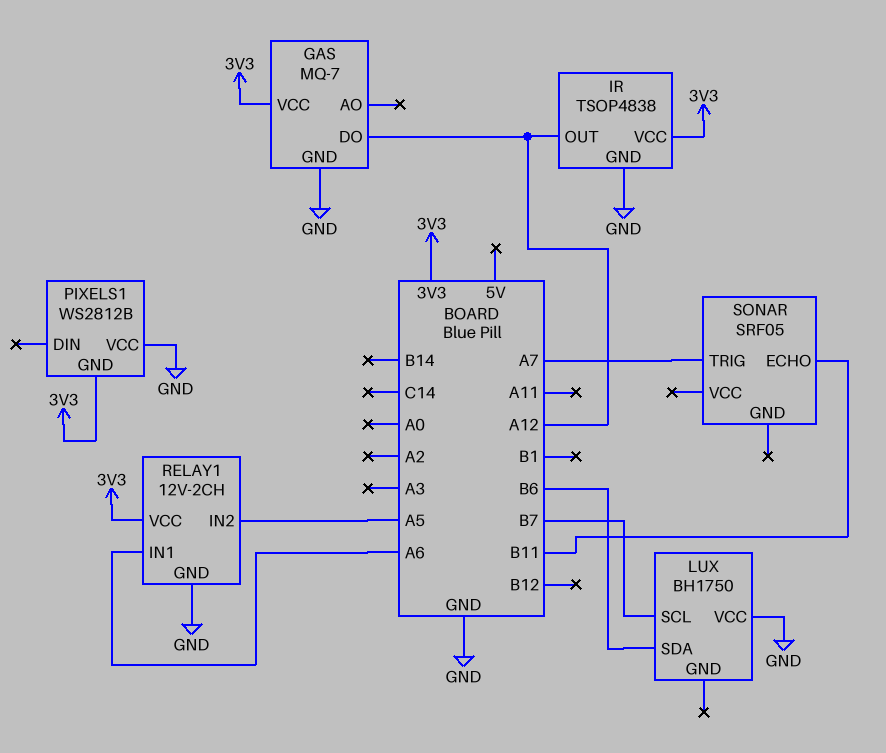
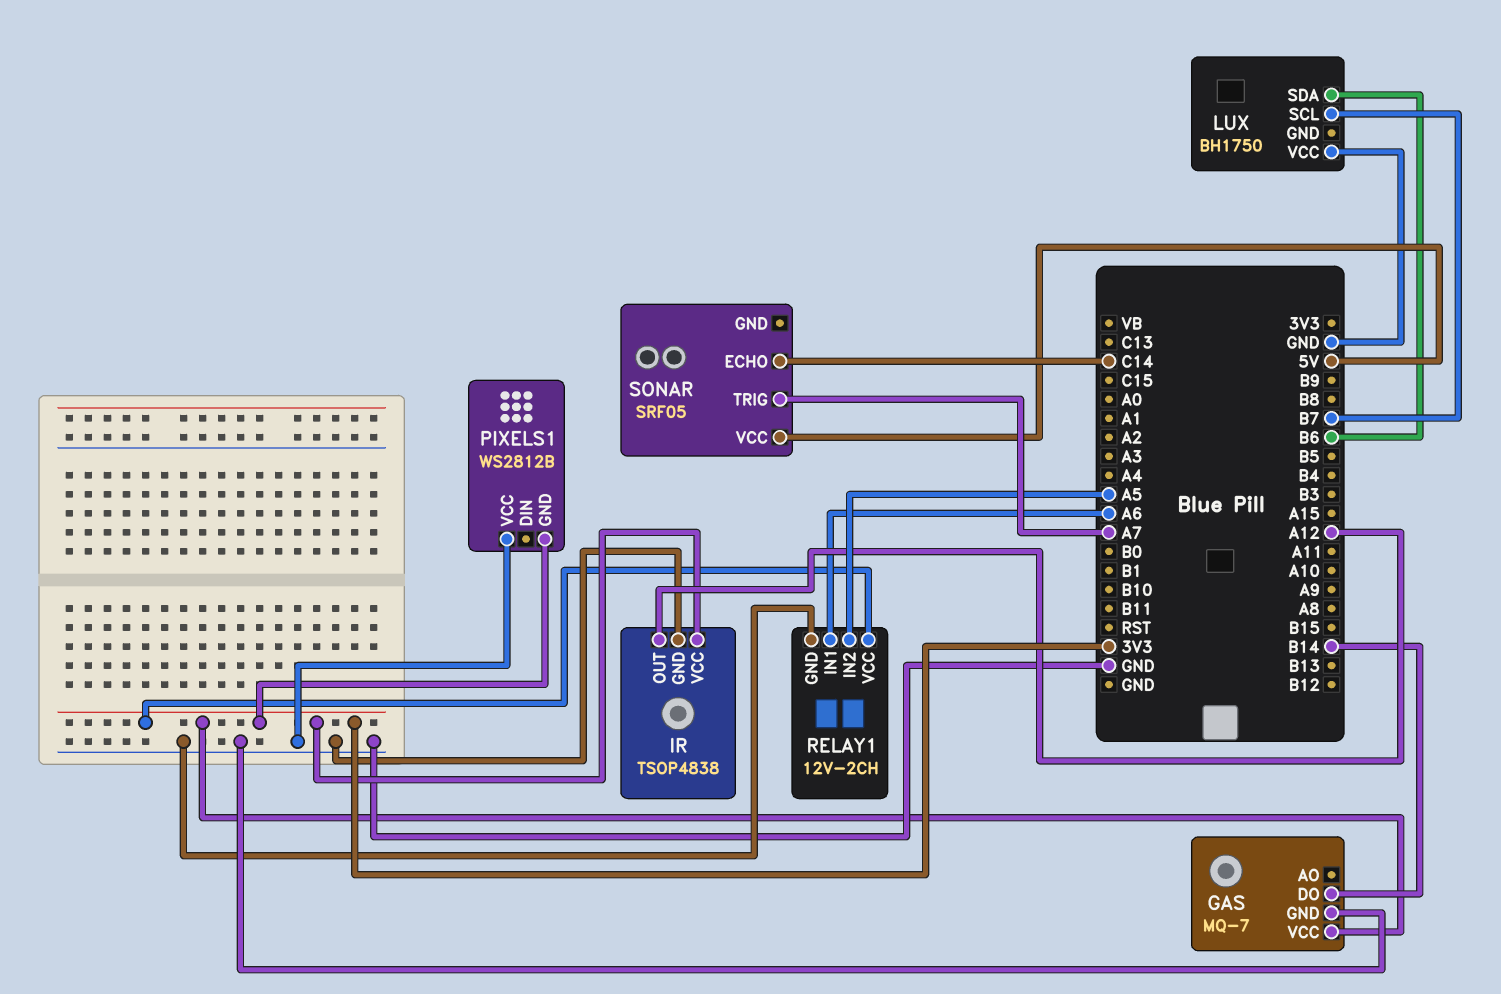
GAS pin DO: A12 -> B14
SONAR pin ECHO: B11 -> C14
SONAR pin VCC: none -> 5V

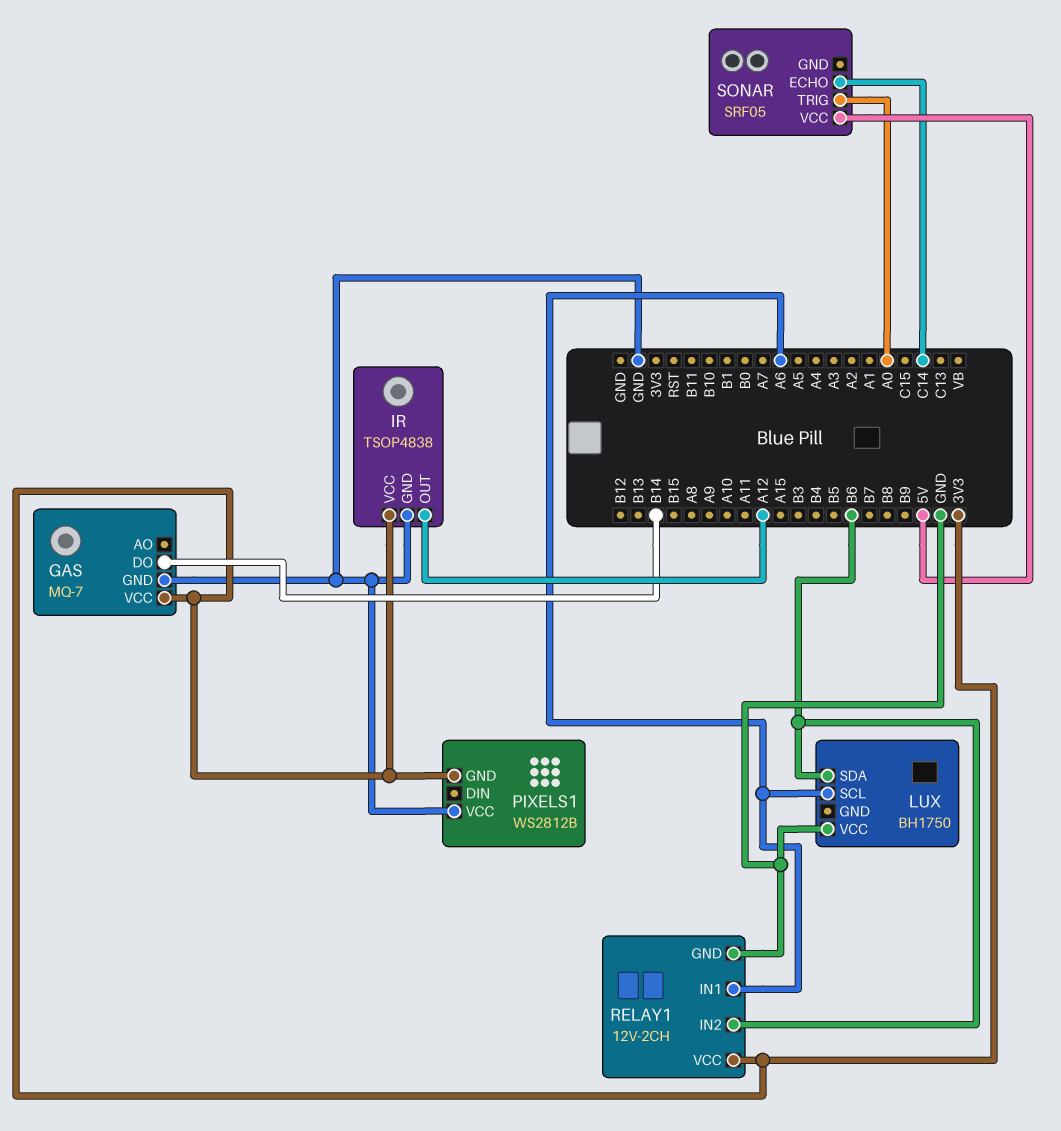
LUX pin SCL: B7 -> A6
RELAY1 pin IN2: A5 -> B6
SONAR pin TRIG: A7 -> A0

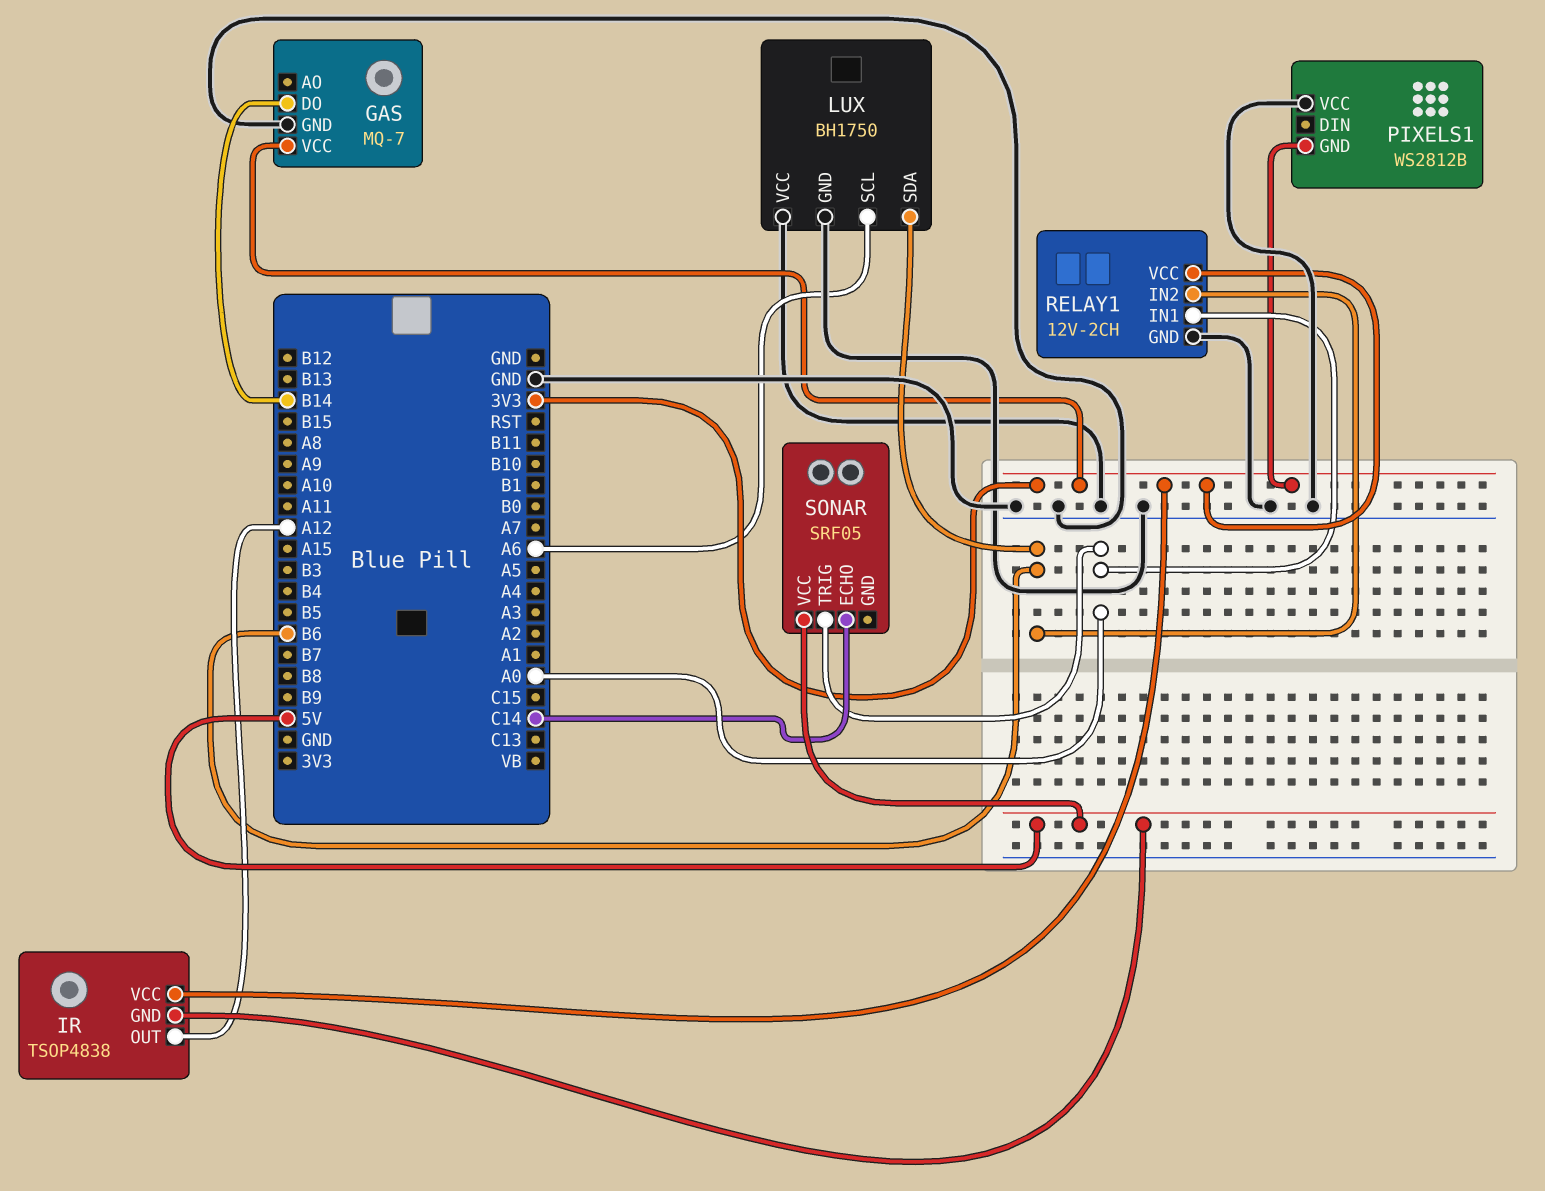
IR pin GND: GND -> 5V
LUX pin GND: none -> GND
RELAY1 pin IN1: A6 -> A0

